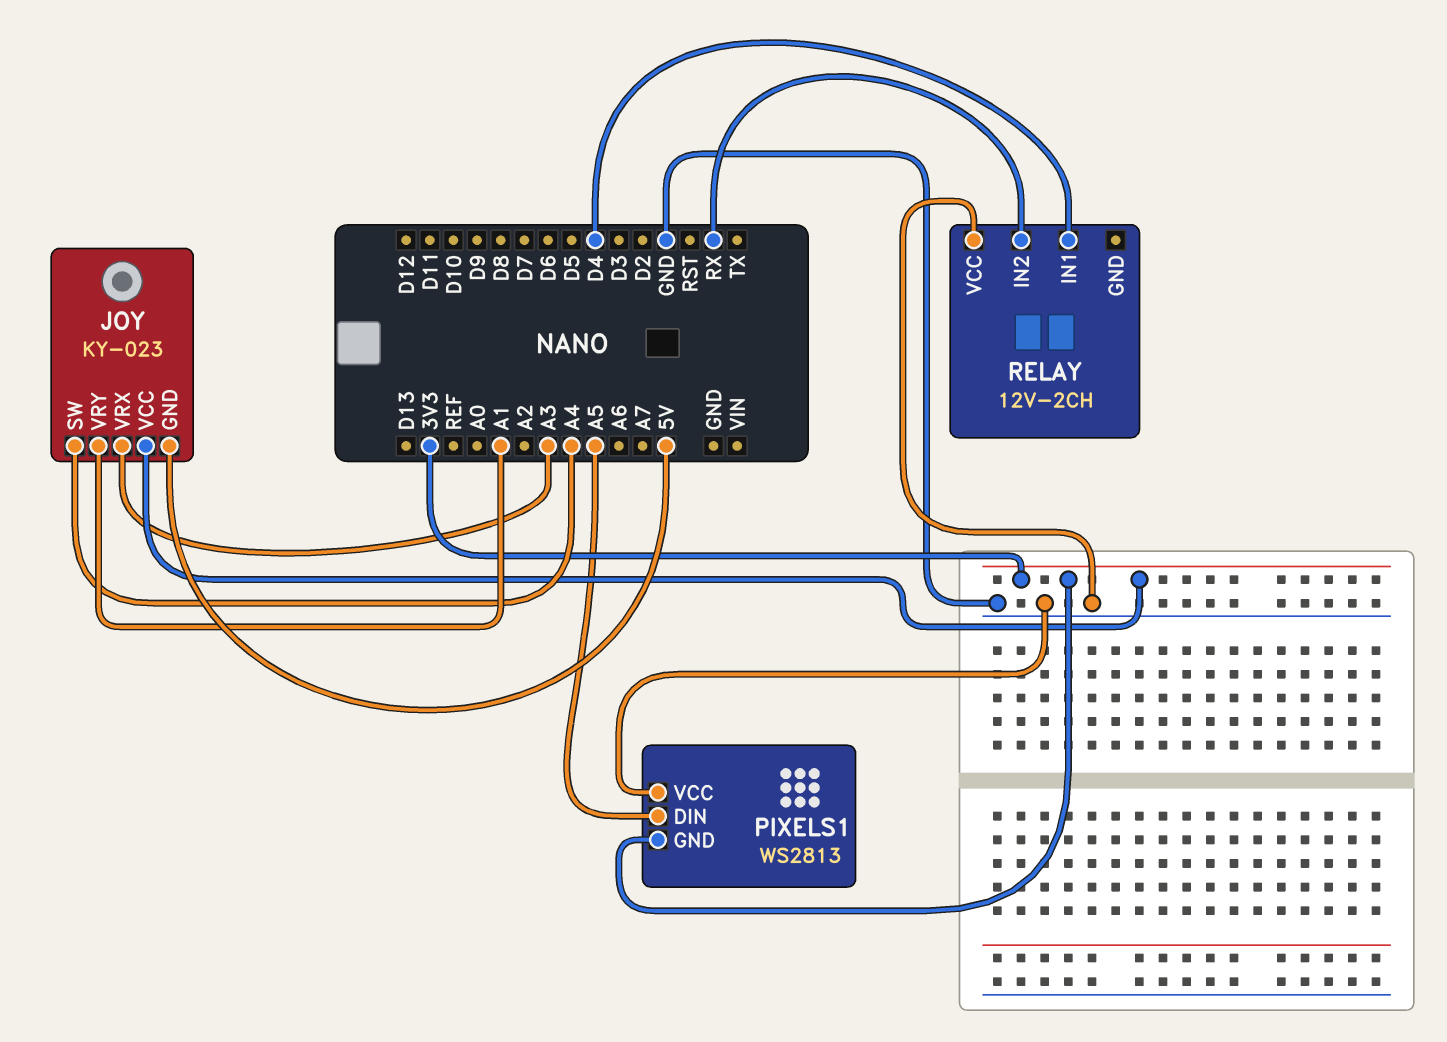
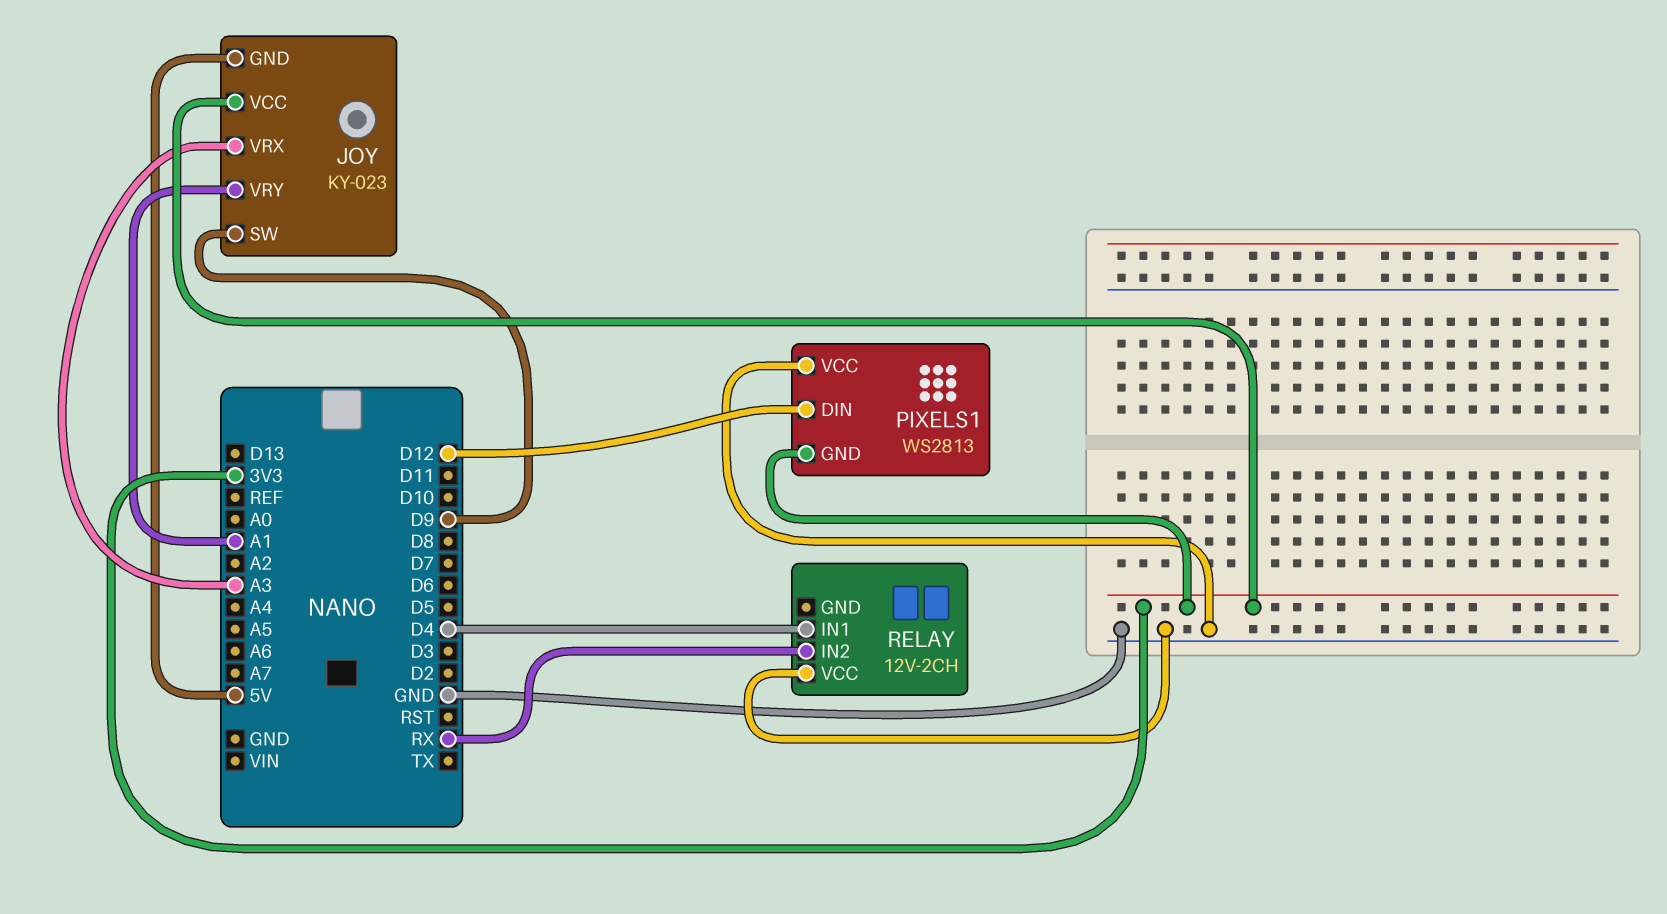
JOY pin SW: A4 -> D9
PIXELS1 pin DIN: A5 -> D12

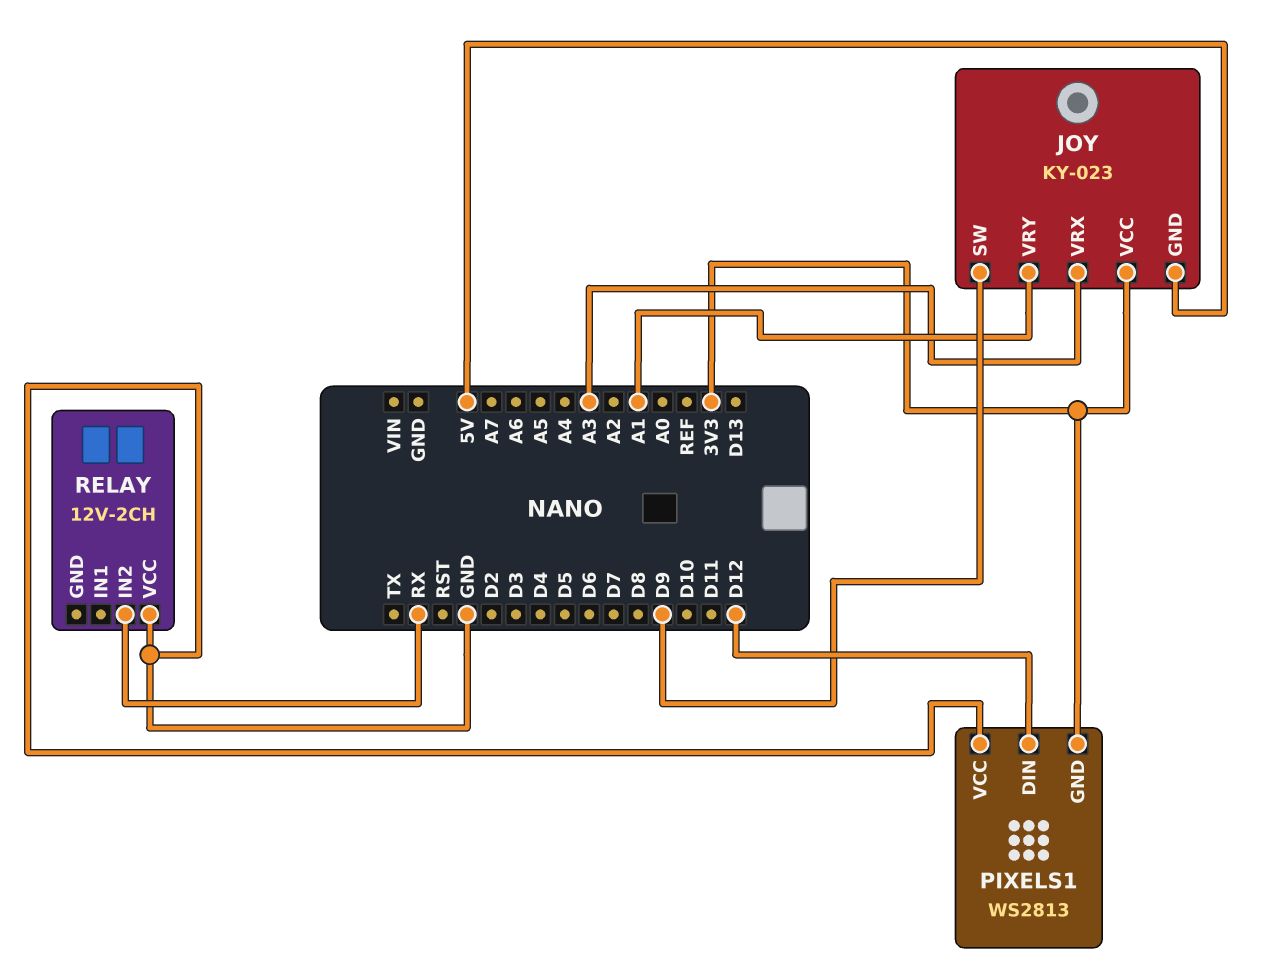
RELAY pin IN1: D4 -> none

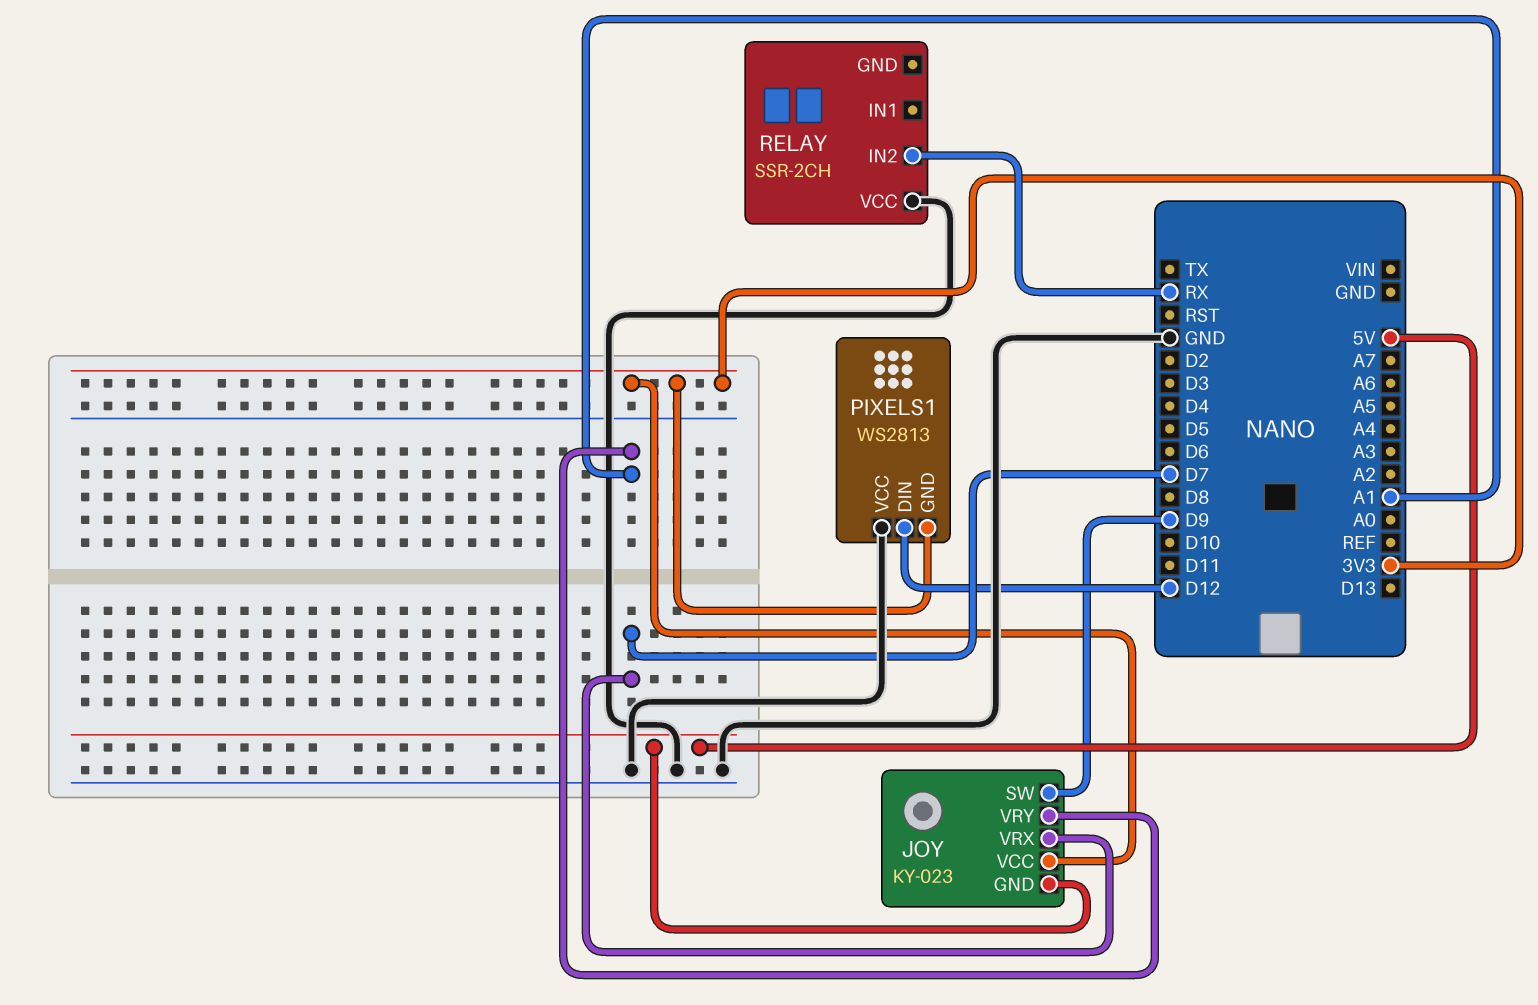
JOY pin VRX: A3 -> D7
RELAY: 12V-2CH -> SSR-2CH

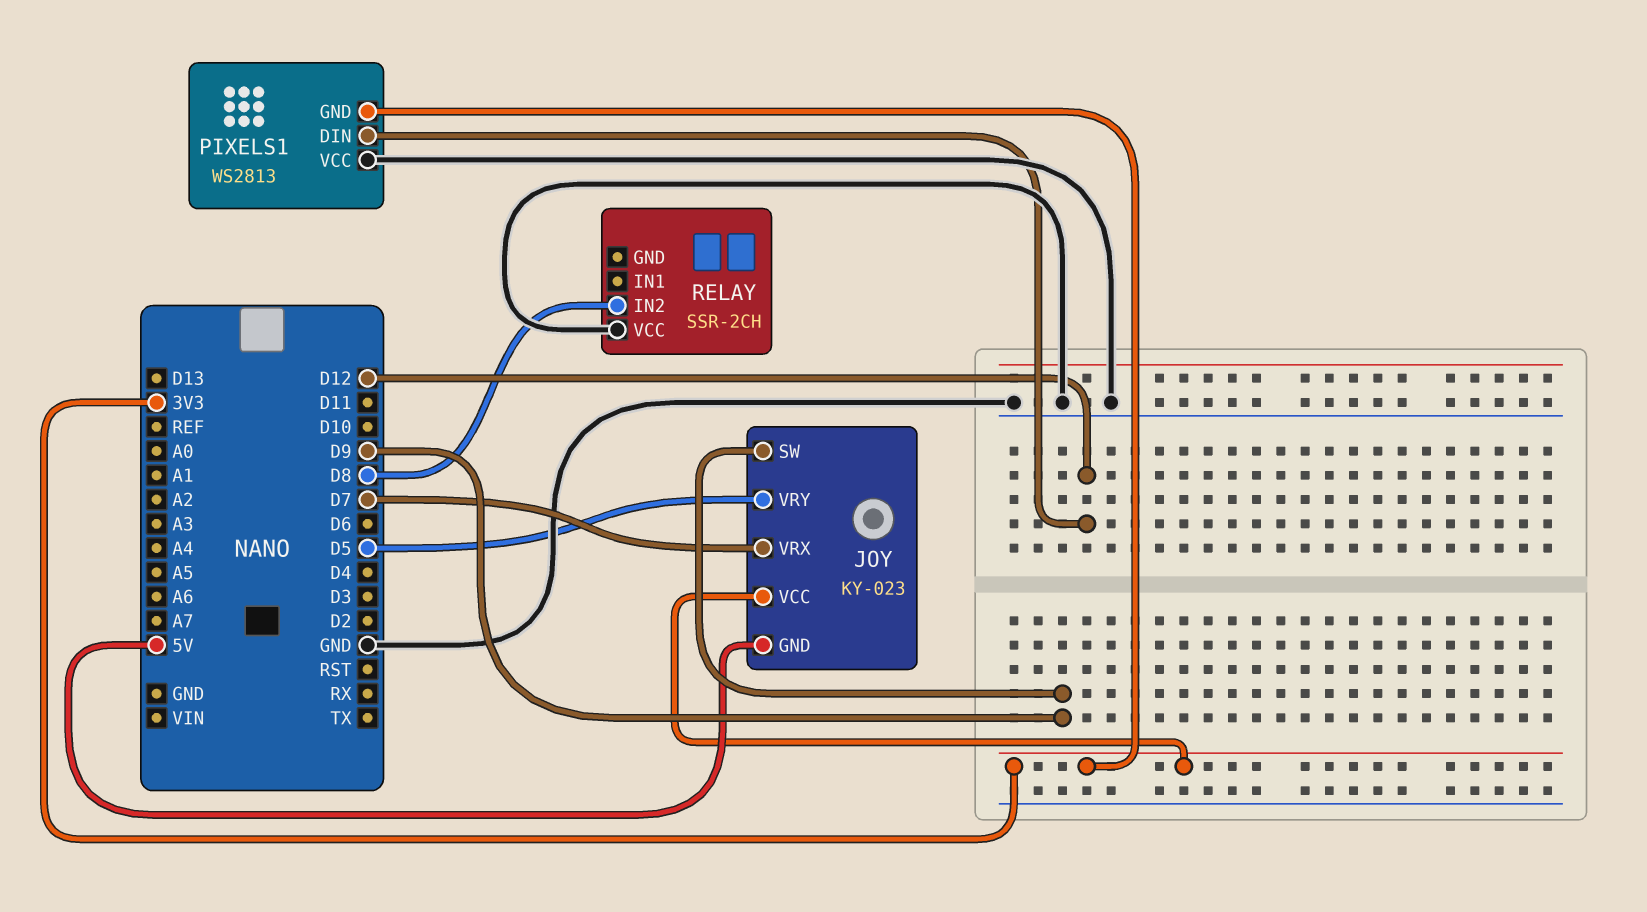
JOY pin VRY: A1 -> D5
RELAY pin IN2: RX -> D8

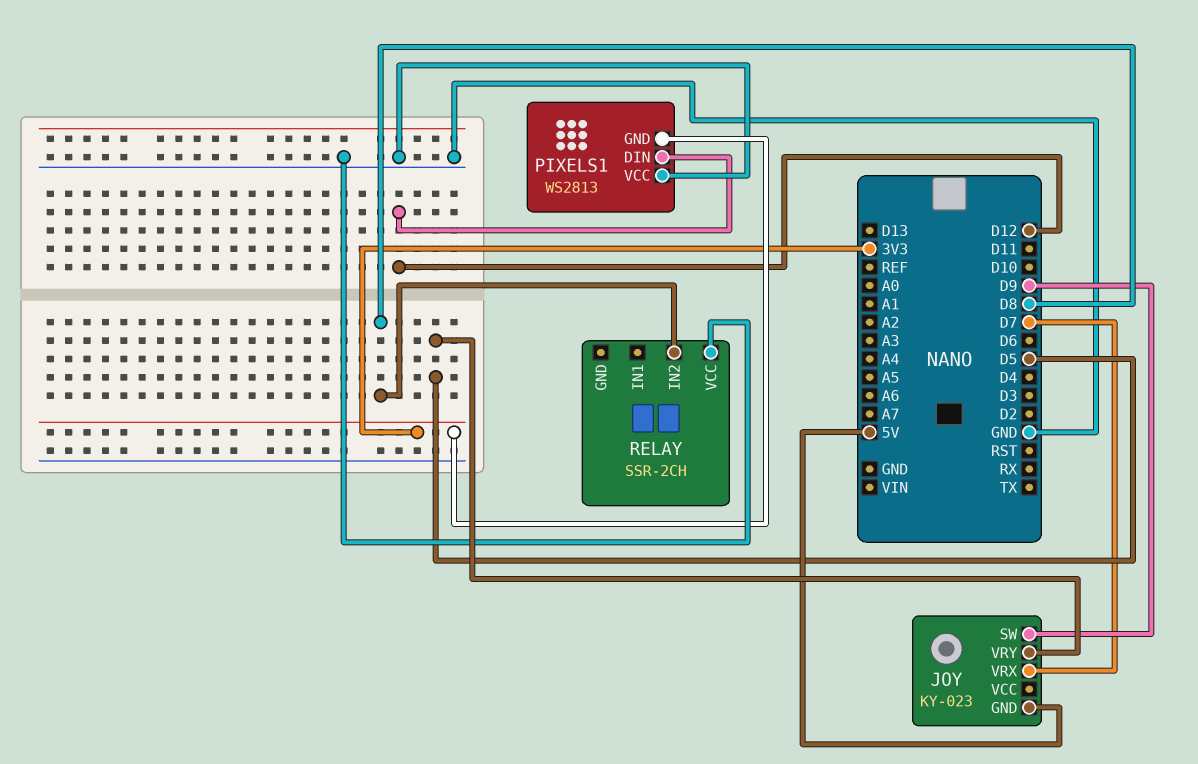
JOY pin VCC: 3V3 -> none

